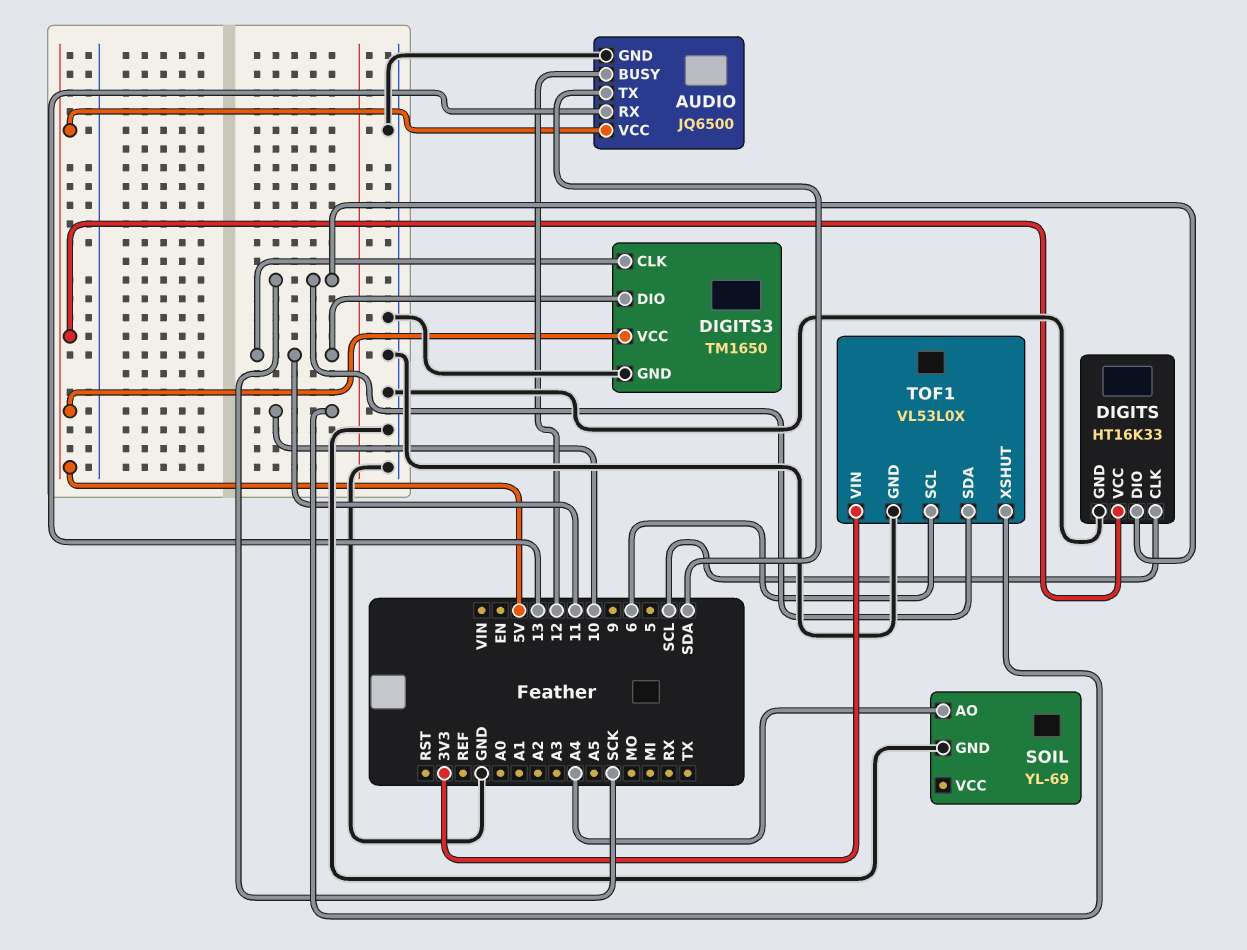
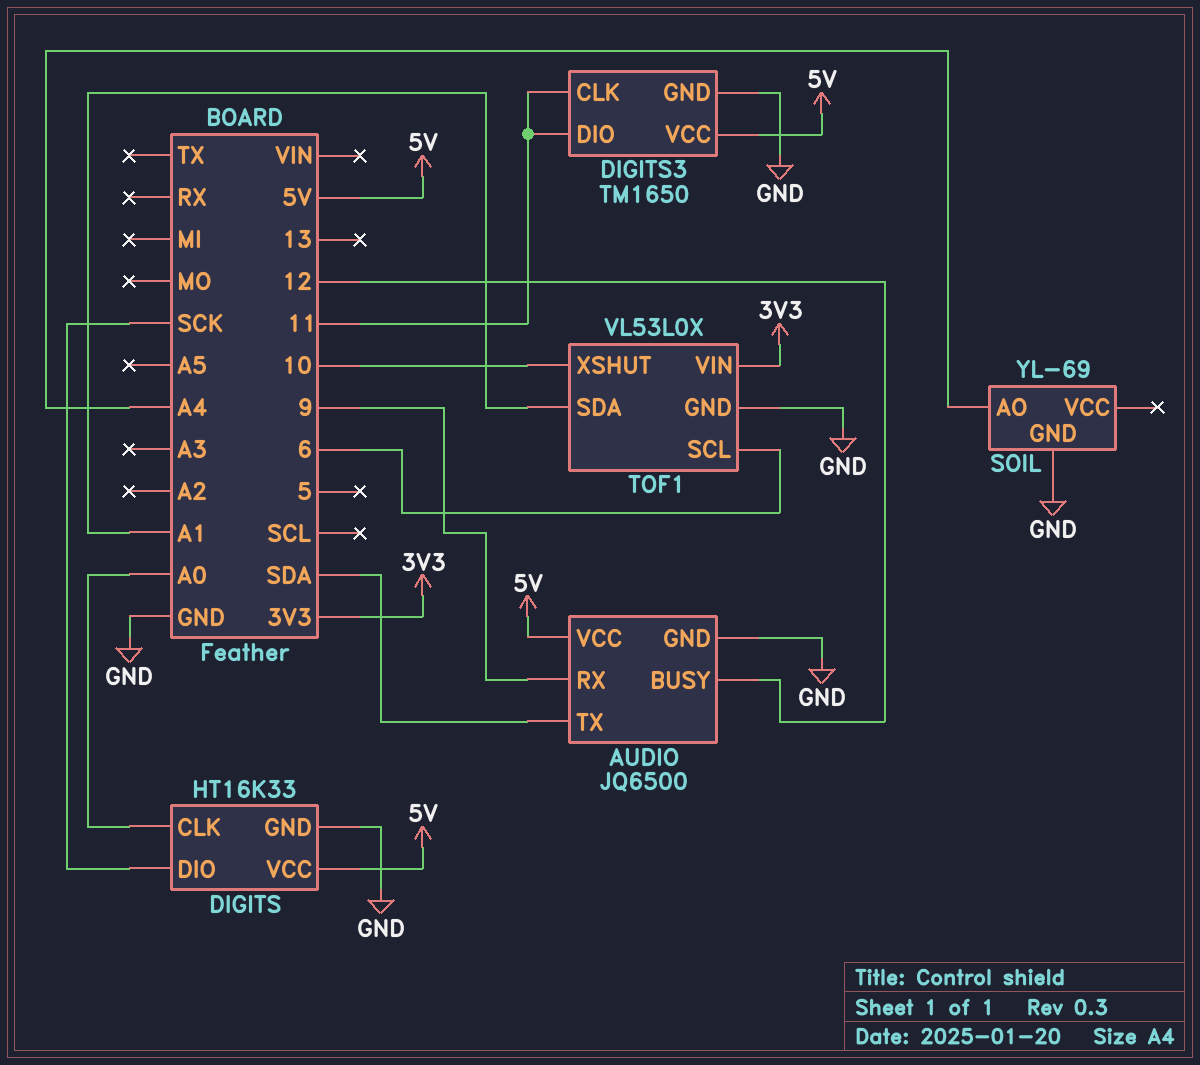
AUDIO pin RX: 13 -> 9
DIGITS pin CLK: SCL -> A0
TOF1 pin SDA: SCK -> A1

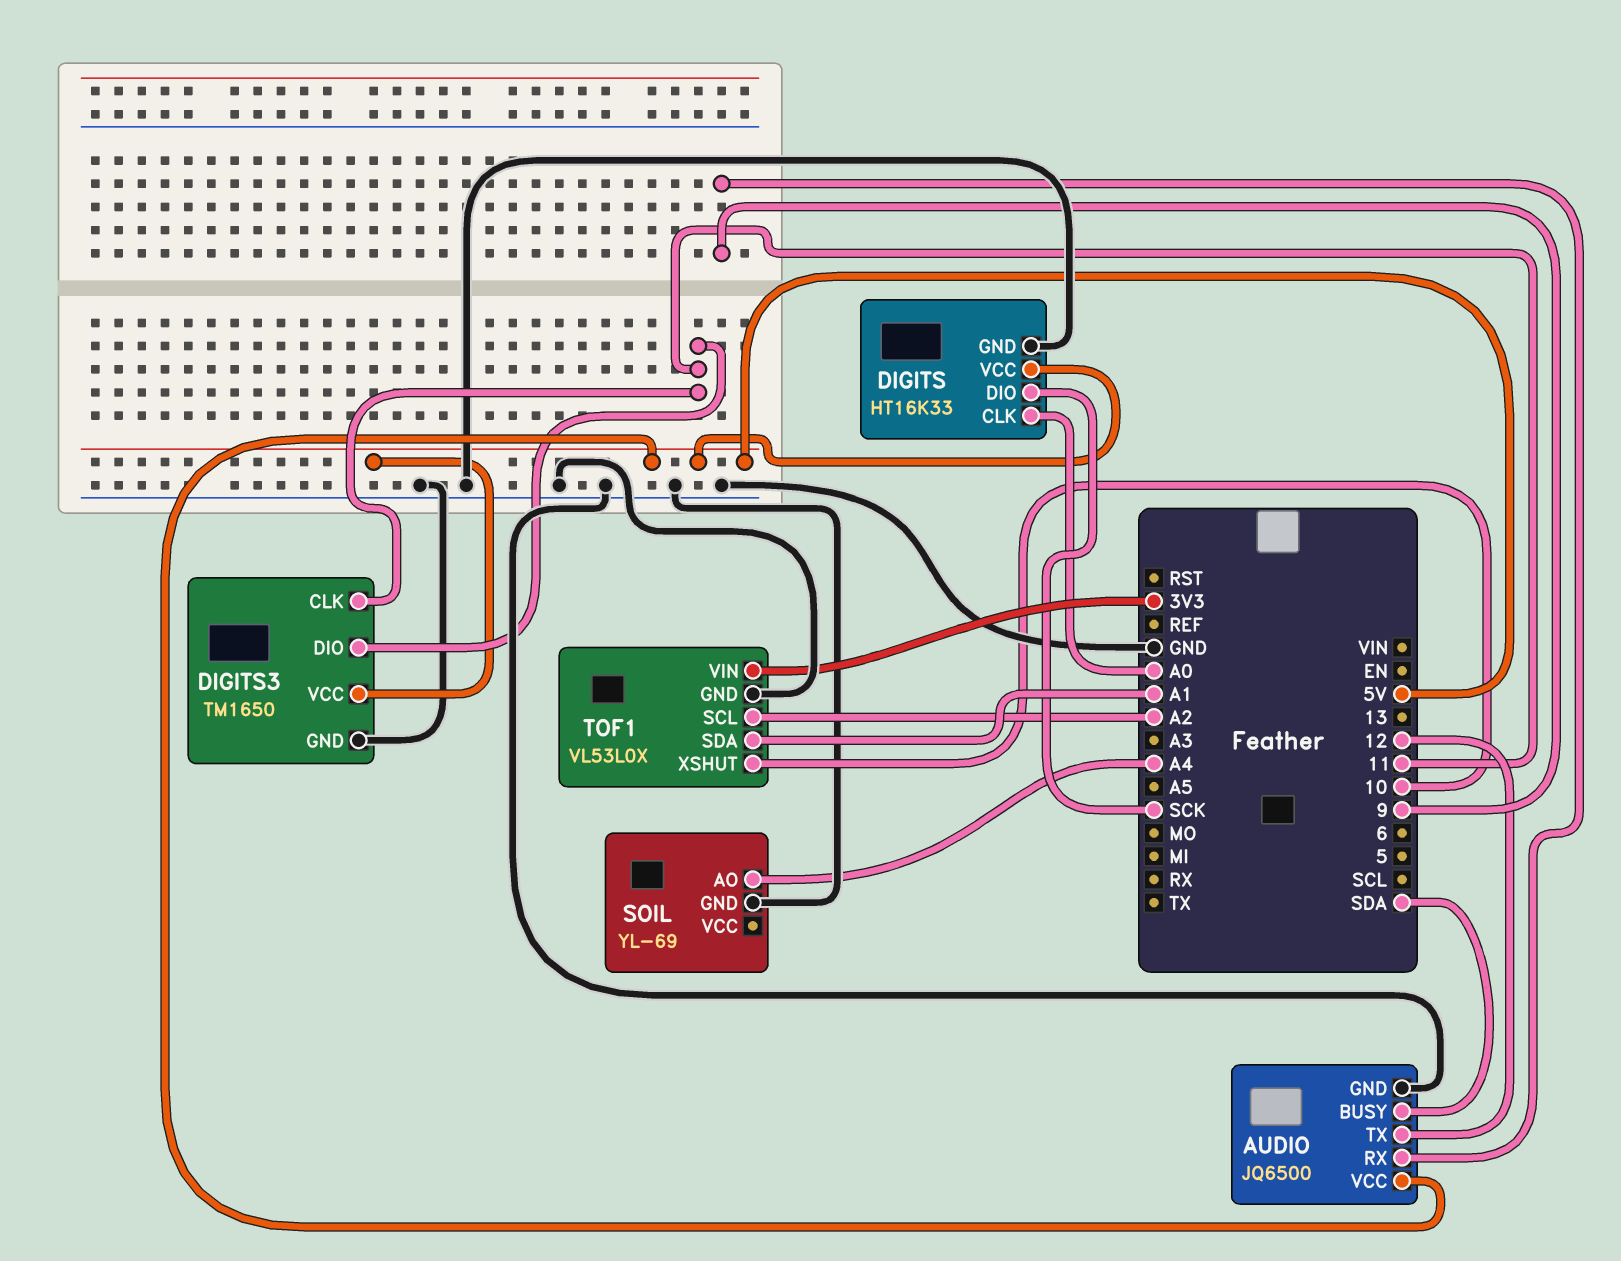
AUDIO pin BUSY: 12 -> SDA
AUDIO pin TX: SDA -> 12
TOF1 pin SCL: 6 -> A2

